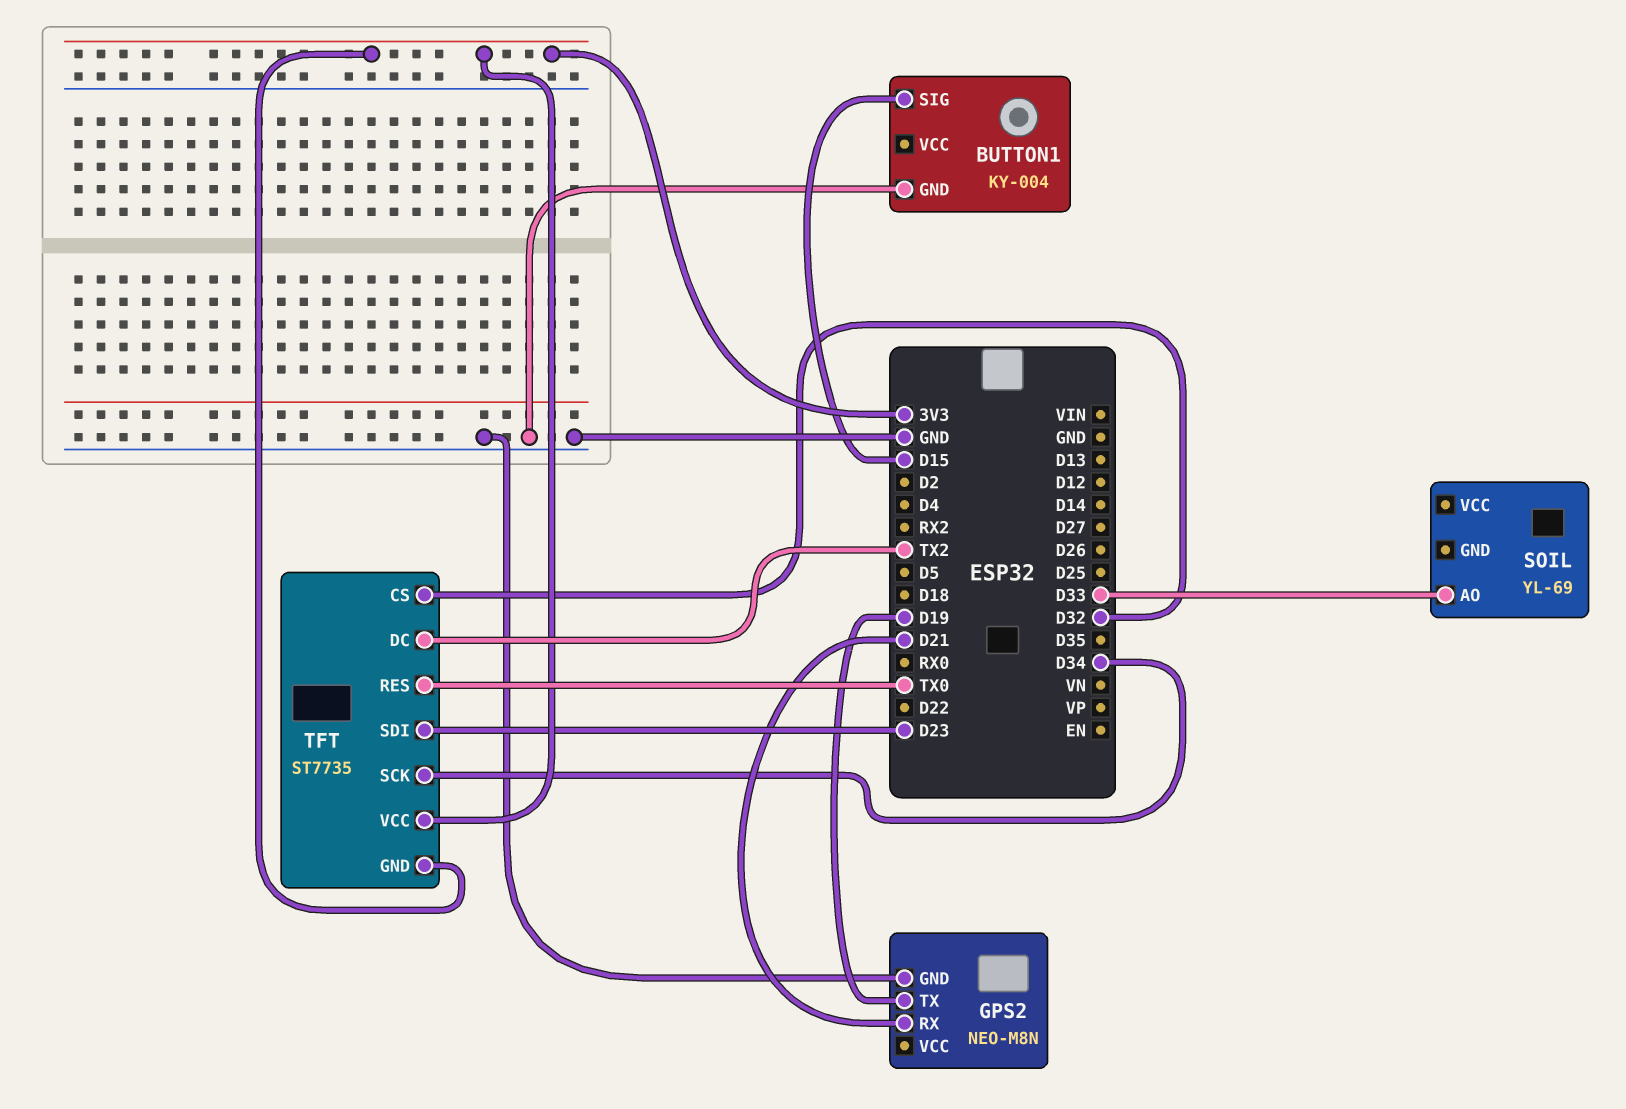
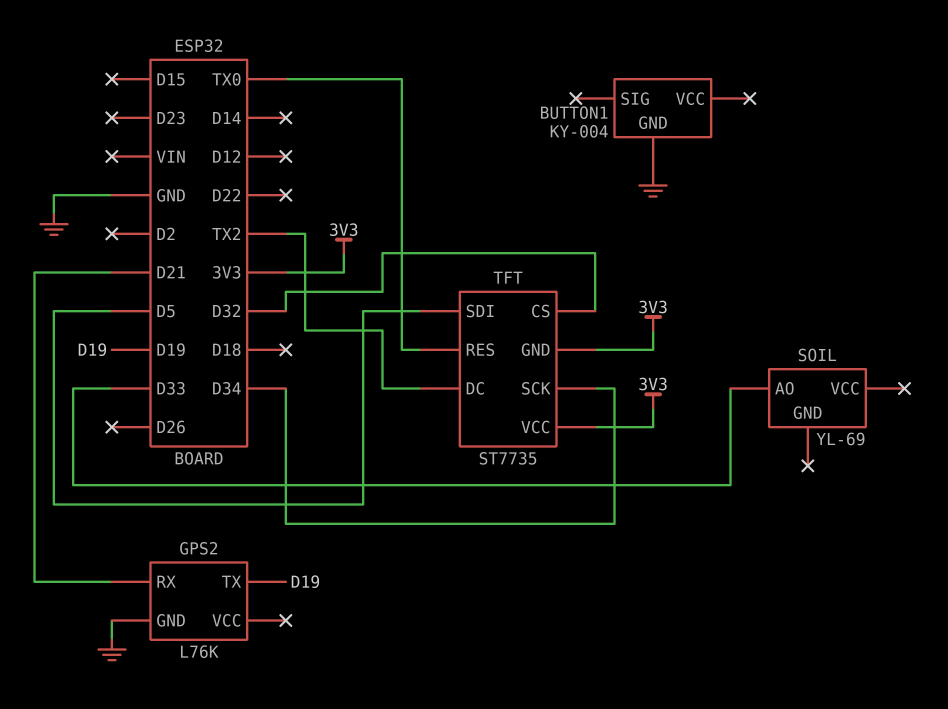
BUTTON1 pin SIG: D15 -> none
GPS2: NEO-M8N -> L76K
TFT pin SDI: D23 -> D5

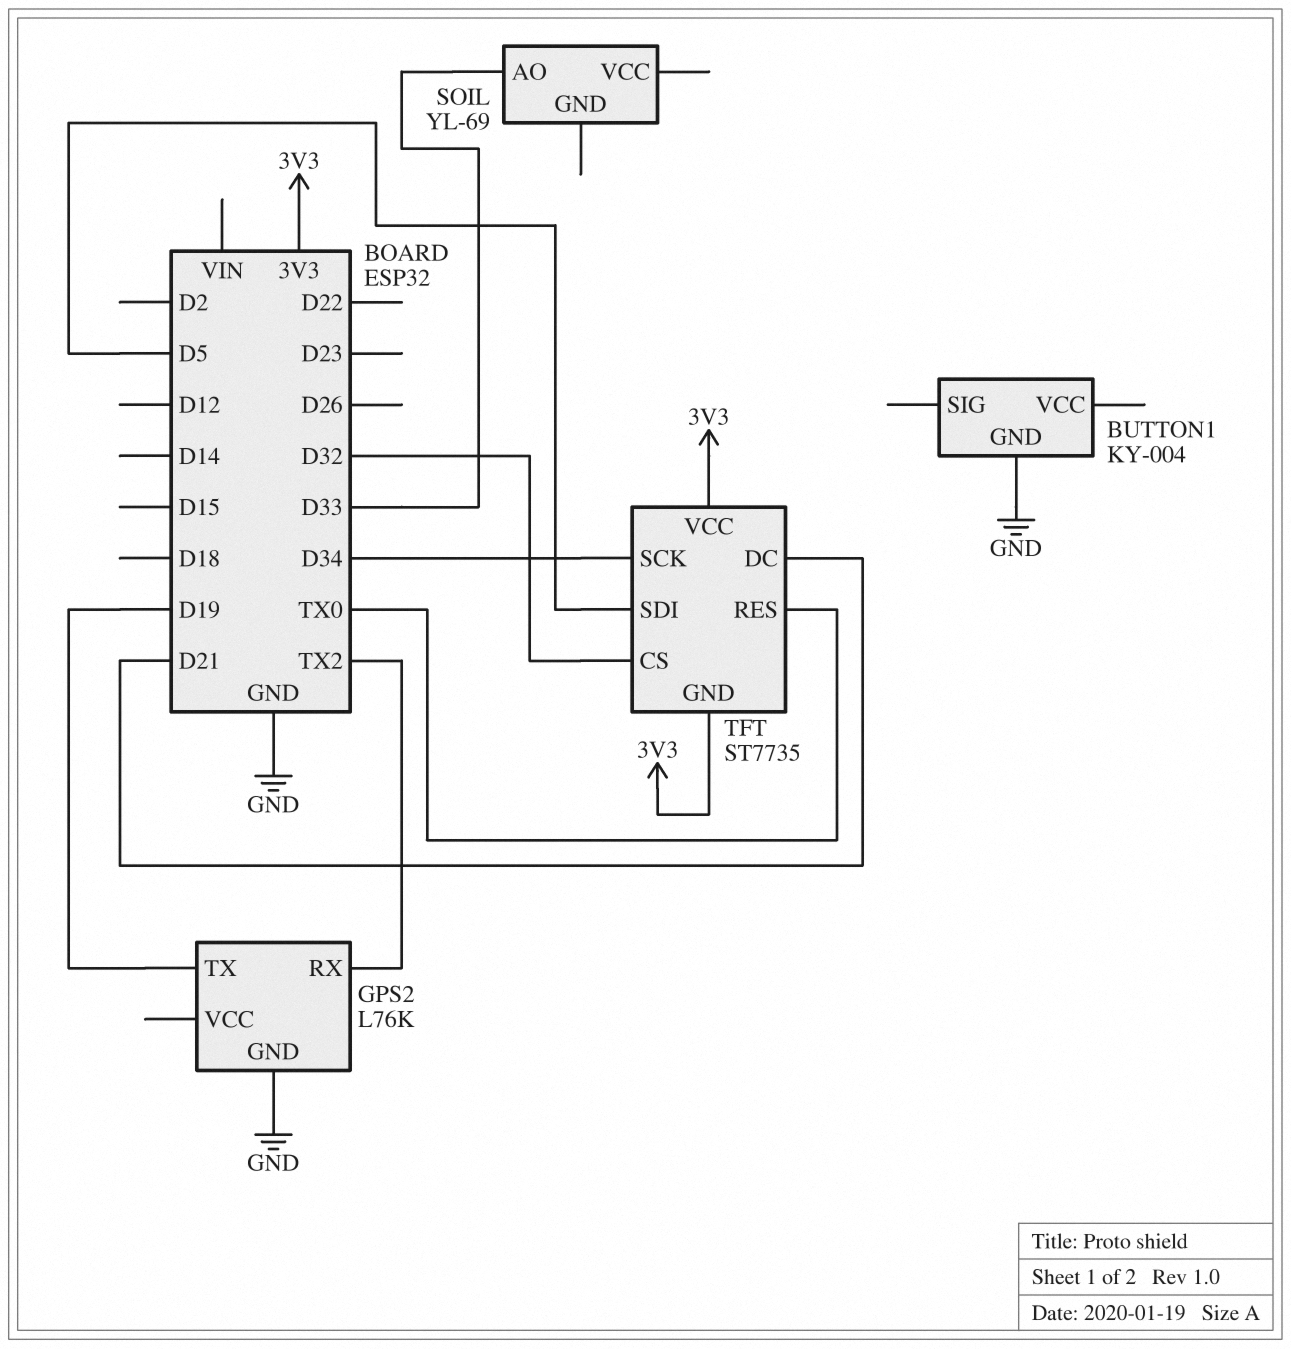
GPS2 pin RX: D21 -> TX2
TFT pin DC: TX2 -> D21

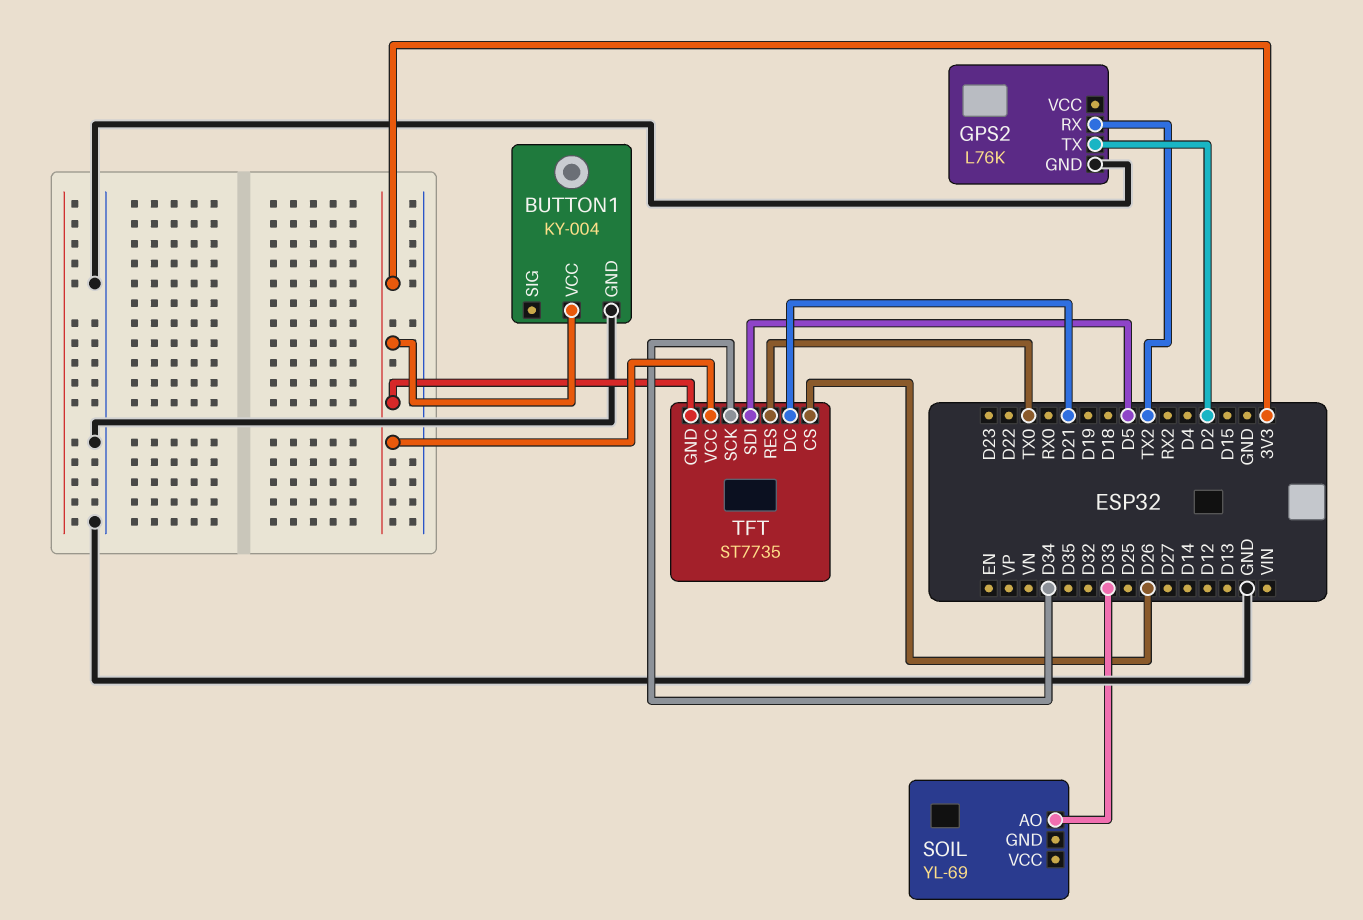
BUTTON1 pin VCC: none -> 3V3
GPS2 pin TX: D19 -> D2
TFT pin CS: D32 -> D26

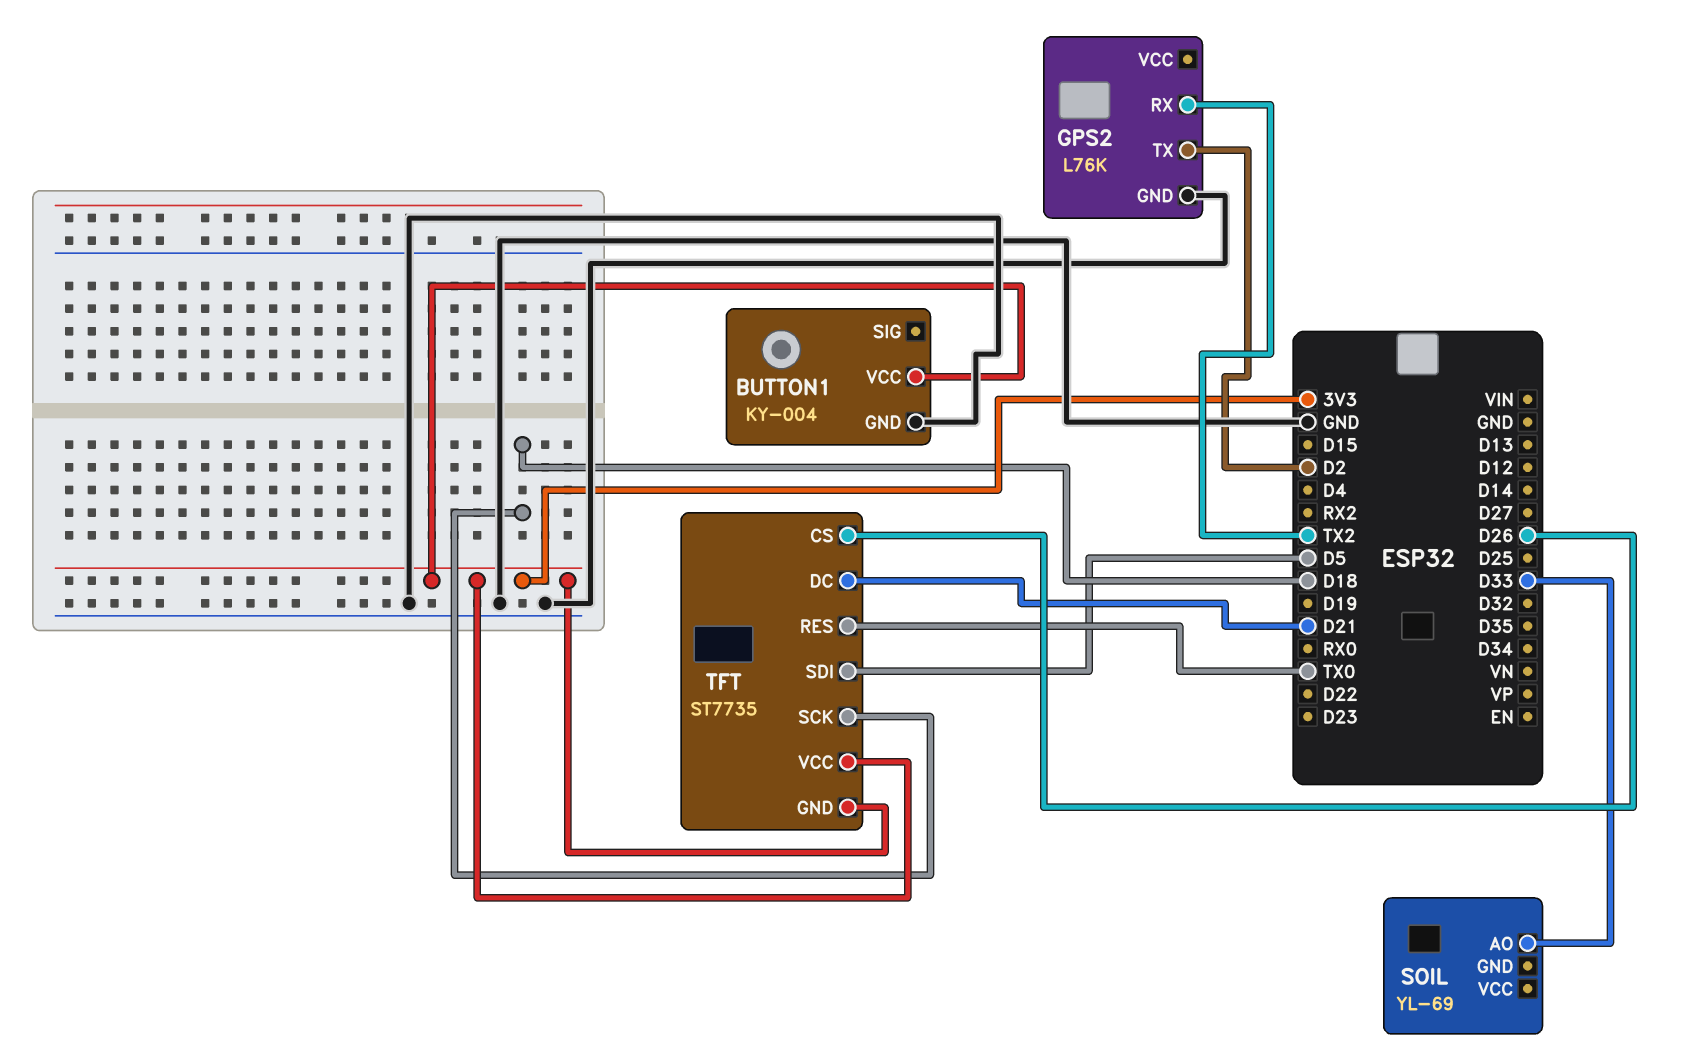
TFT pin SCK: D34 -> D18

